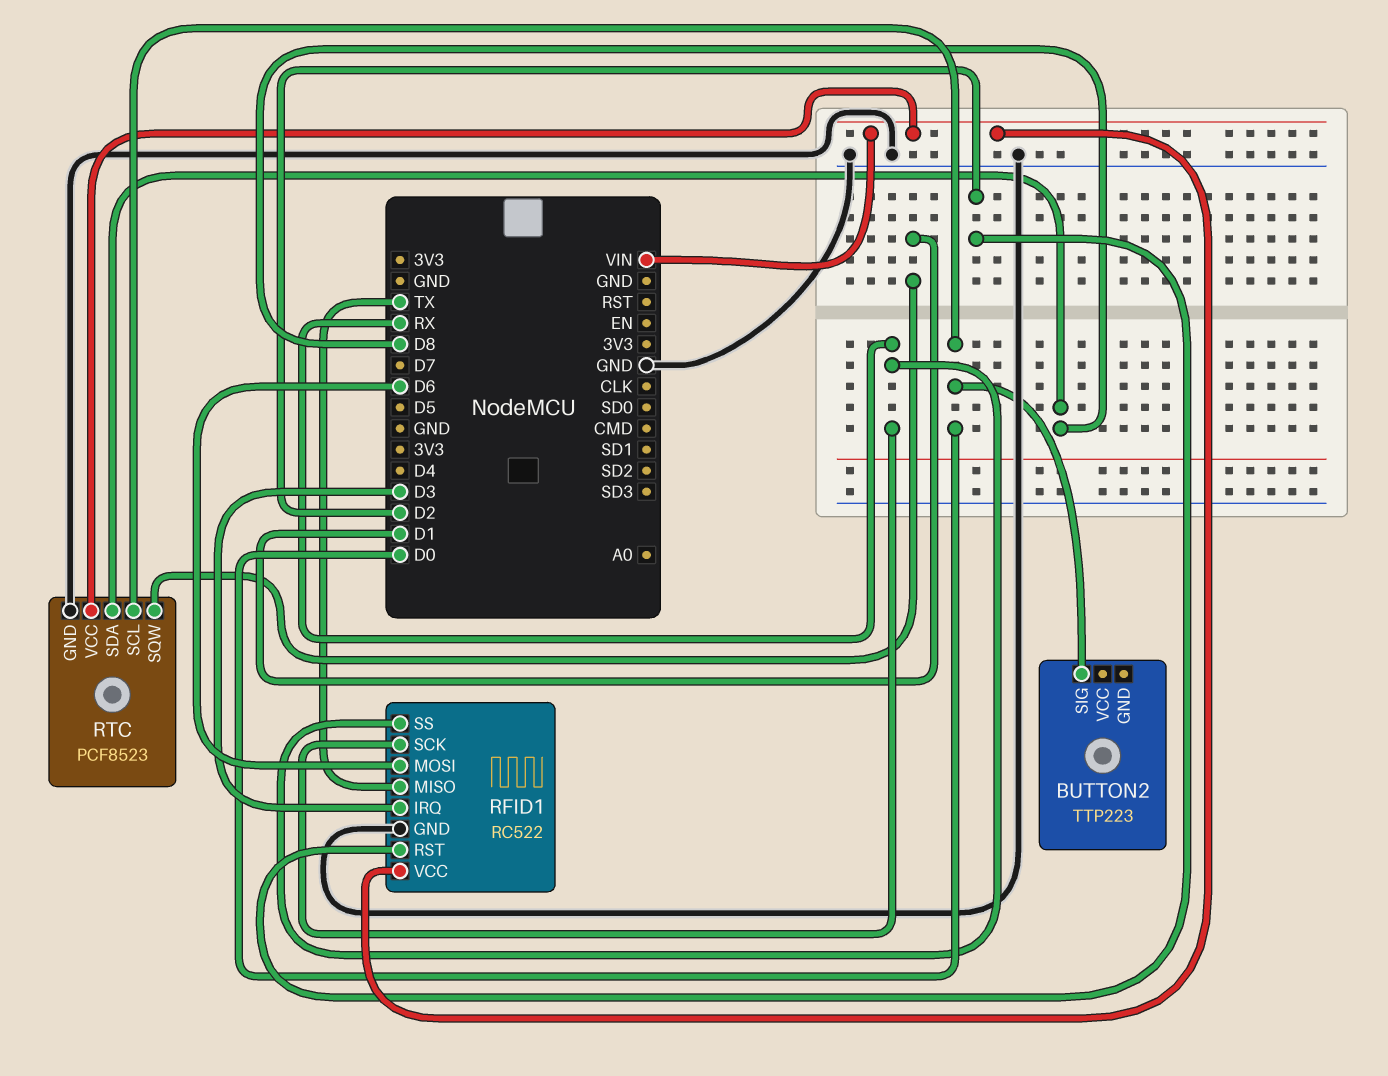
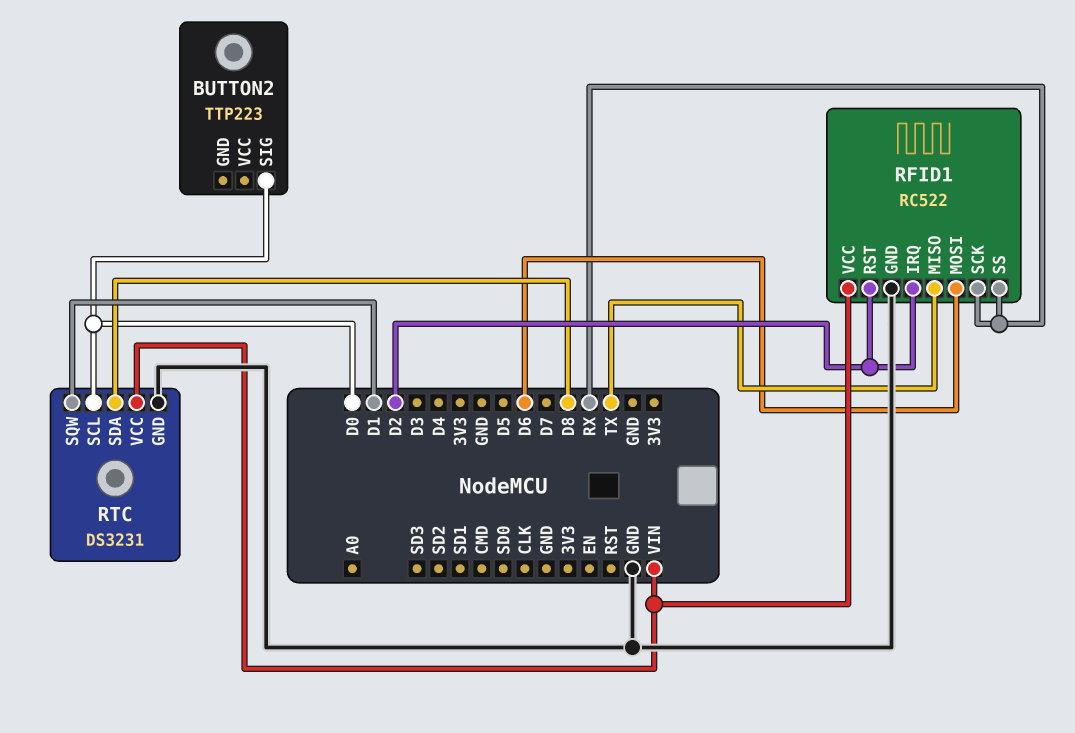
RFID1 pin IRQ: D3 -> D2
RTC: PCF8523 -> DS3231

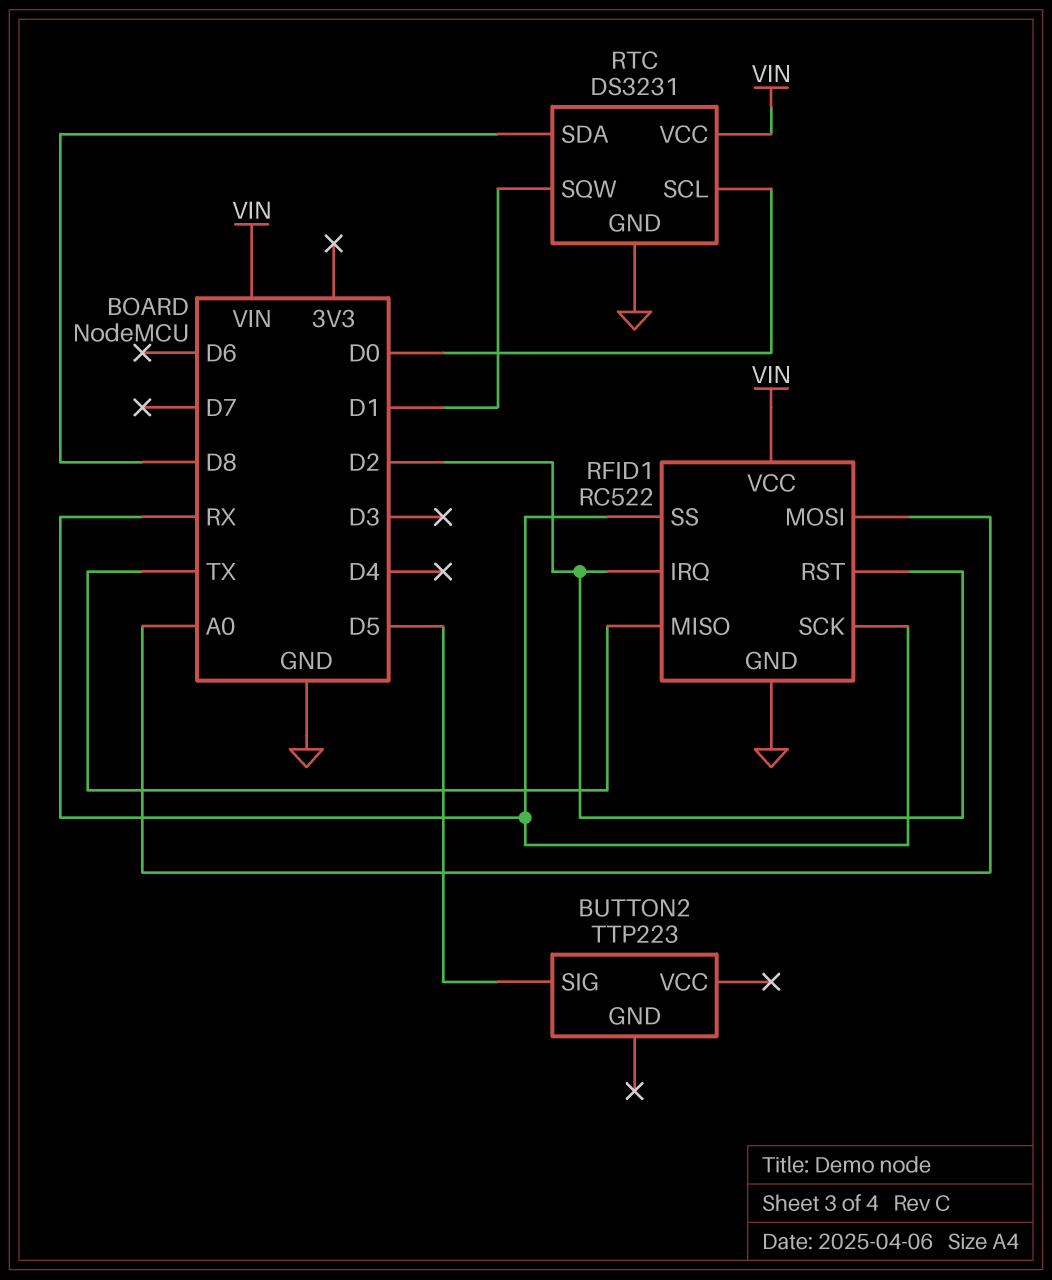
BUTTON2 pin SIG: D0 -> D5
RFID1 pin MOSI: D6 -> A0

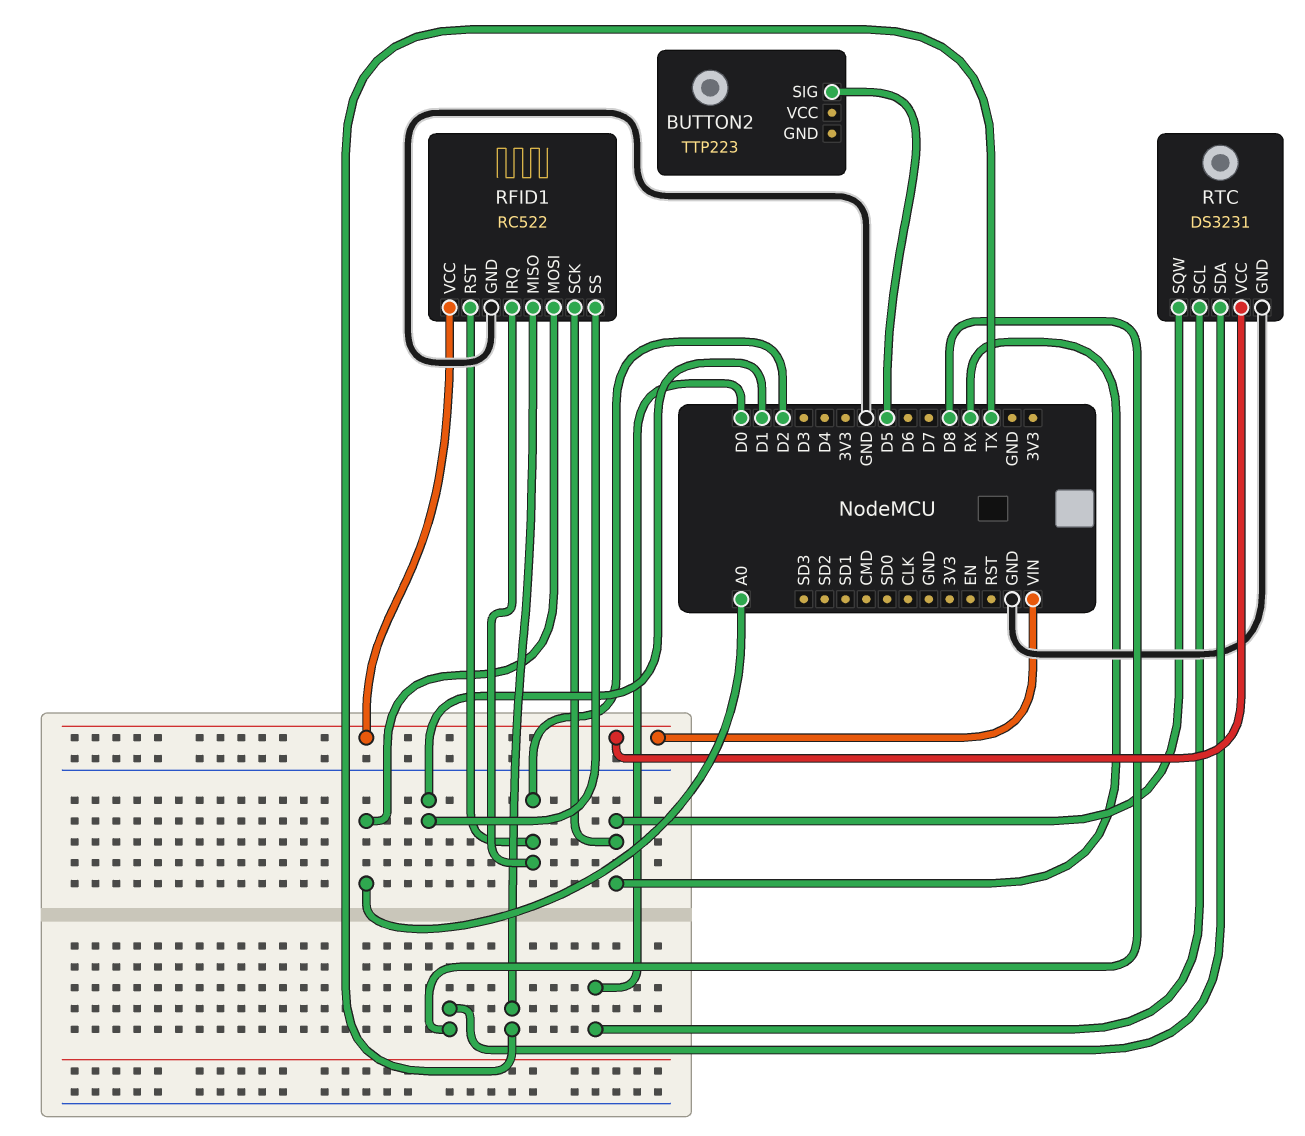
RFID1 pin SS: RX -> D1
RTC pin SQW: D1 -> RX

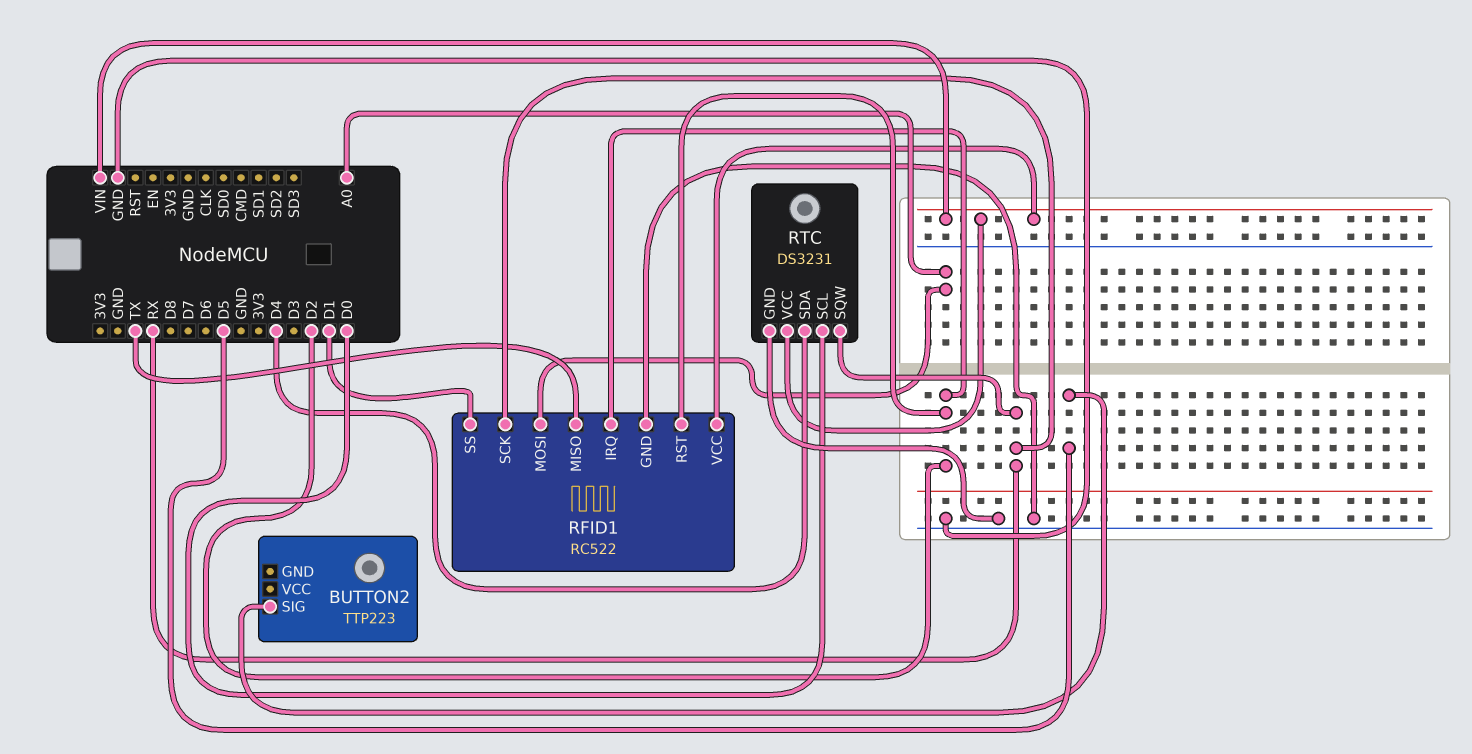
RTC pin SDA: D8 -> D4

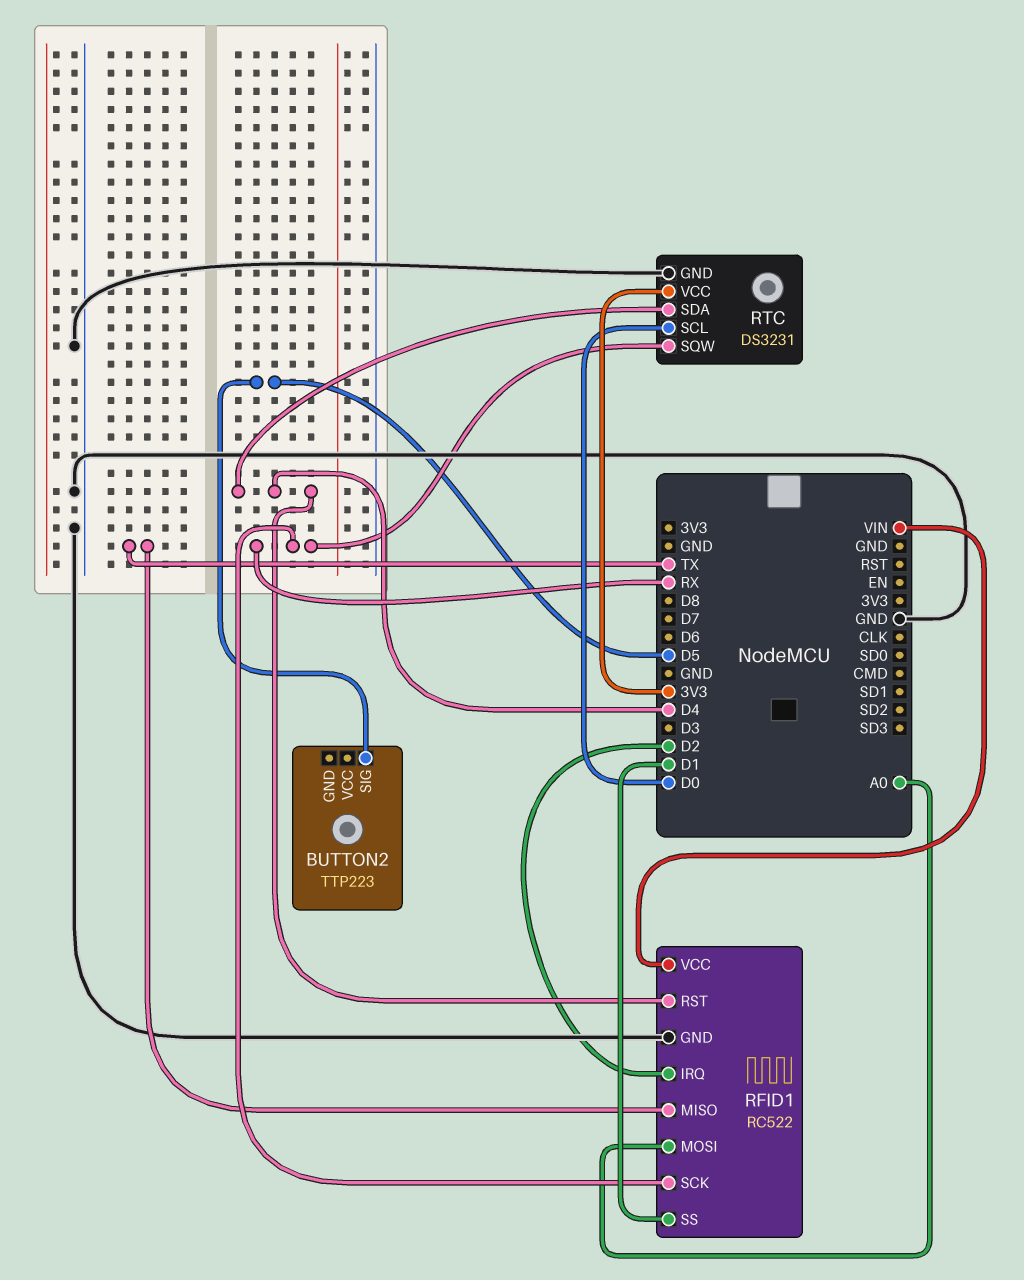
RFID1 pin RST: D2 -> D4
RTC pin VCC: VIN -> 3V3

